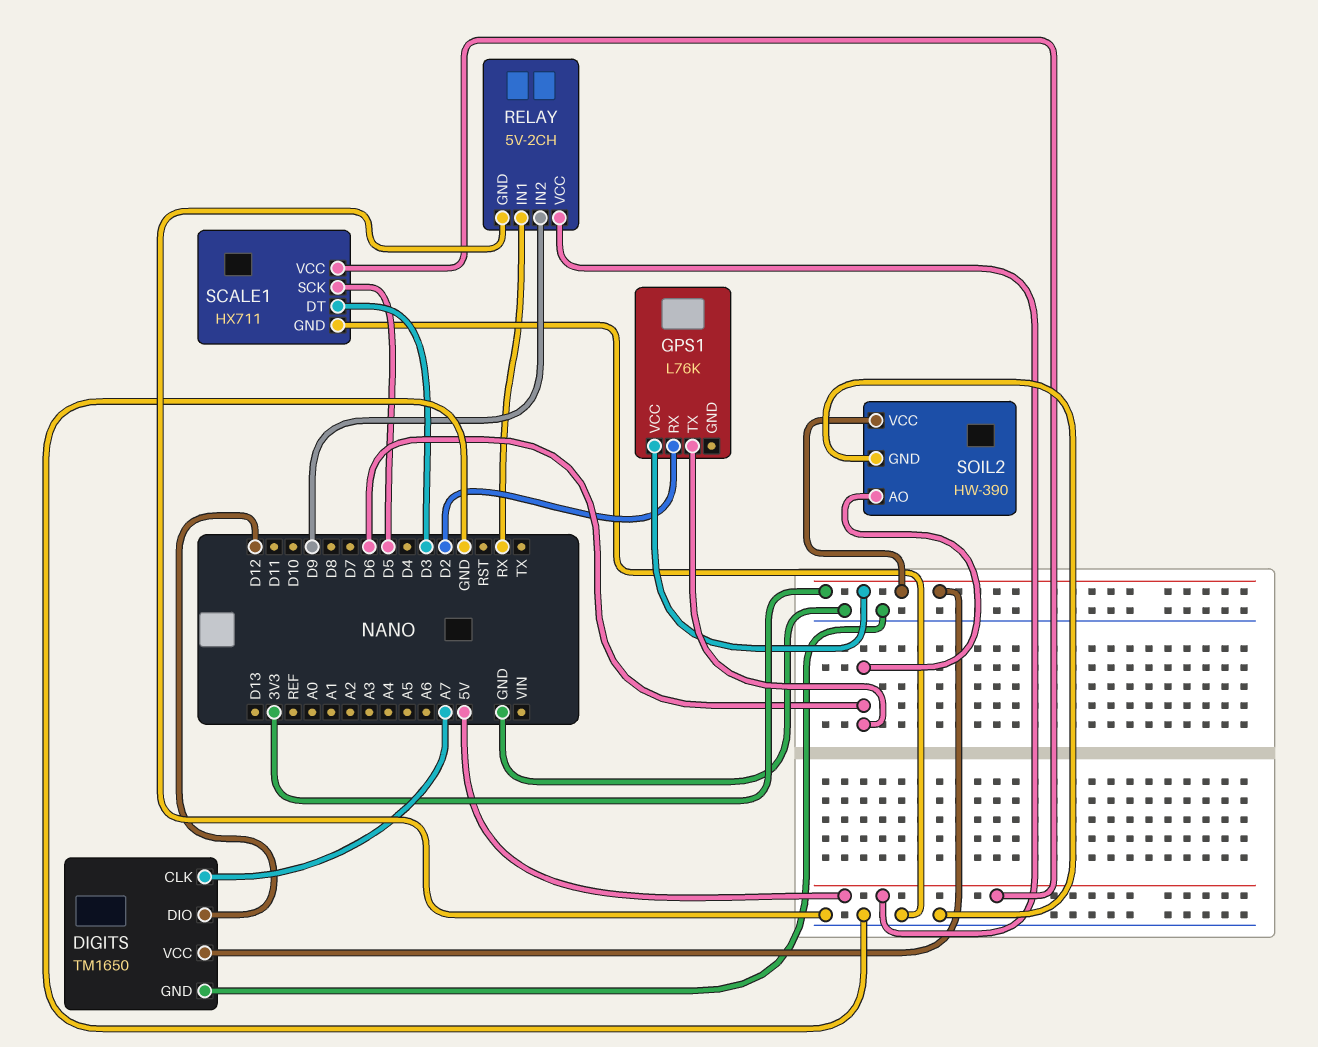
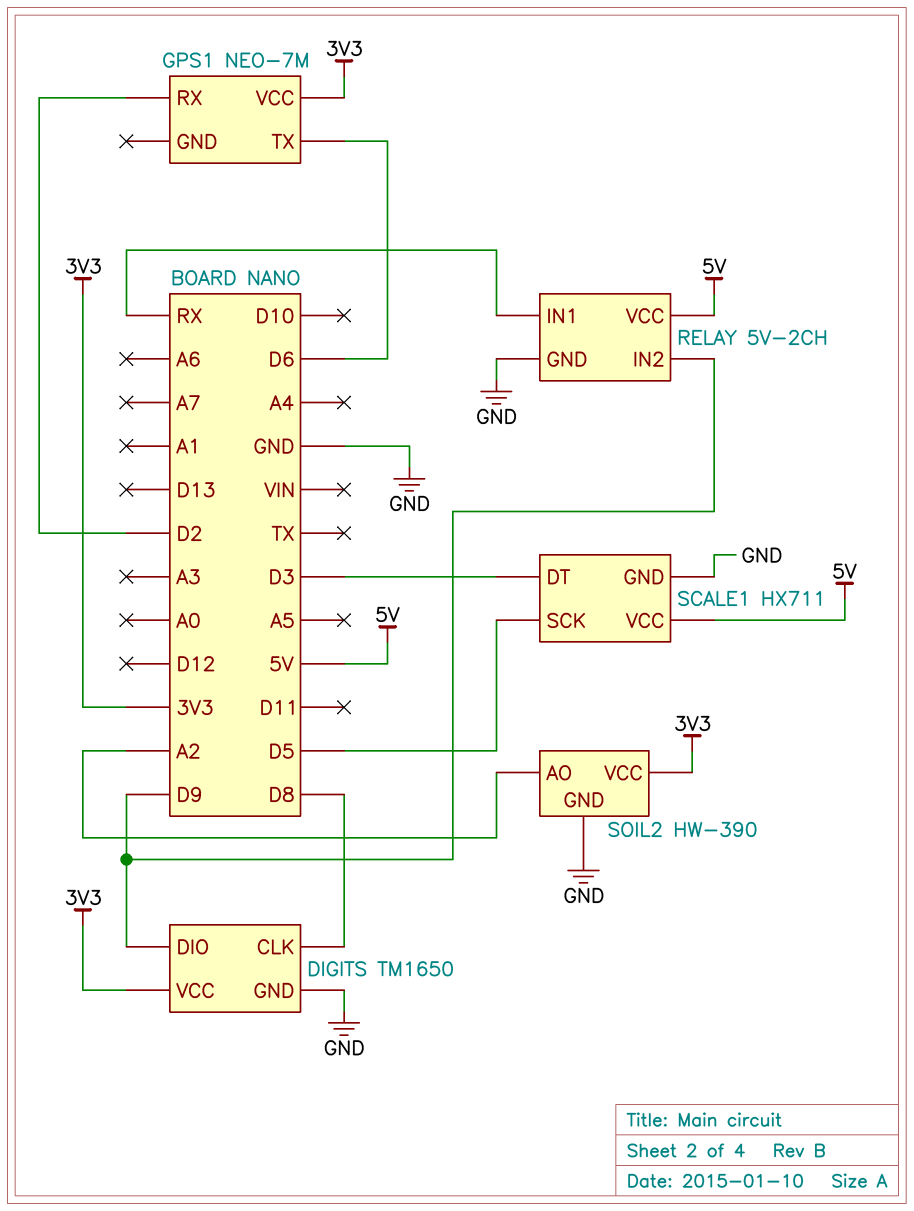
DIGITS pin CLK: A7 -> D8
DIGITS pin DIO: D12 -> D9
GPS1: L76K -> NEO-7M
SOIL2 pin AO: D6 -> A2

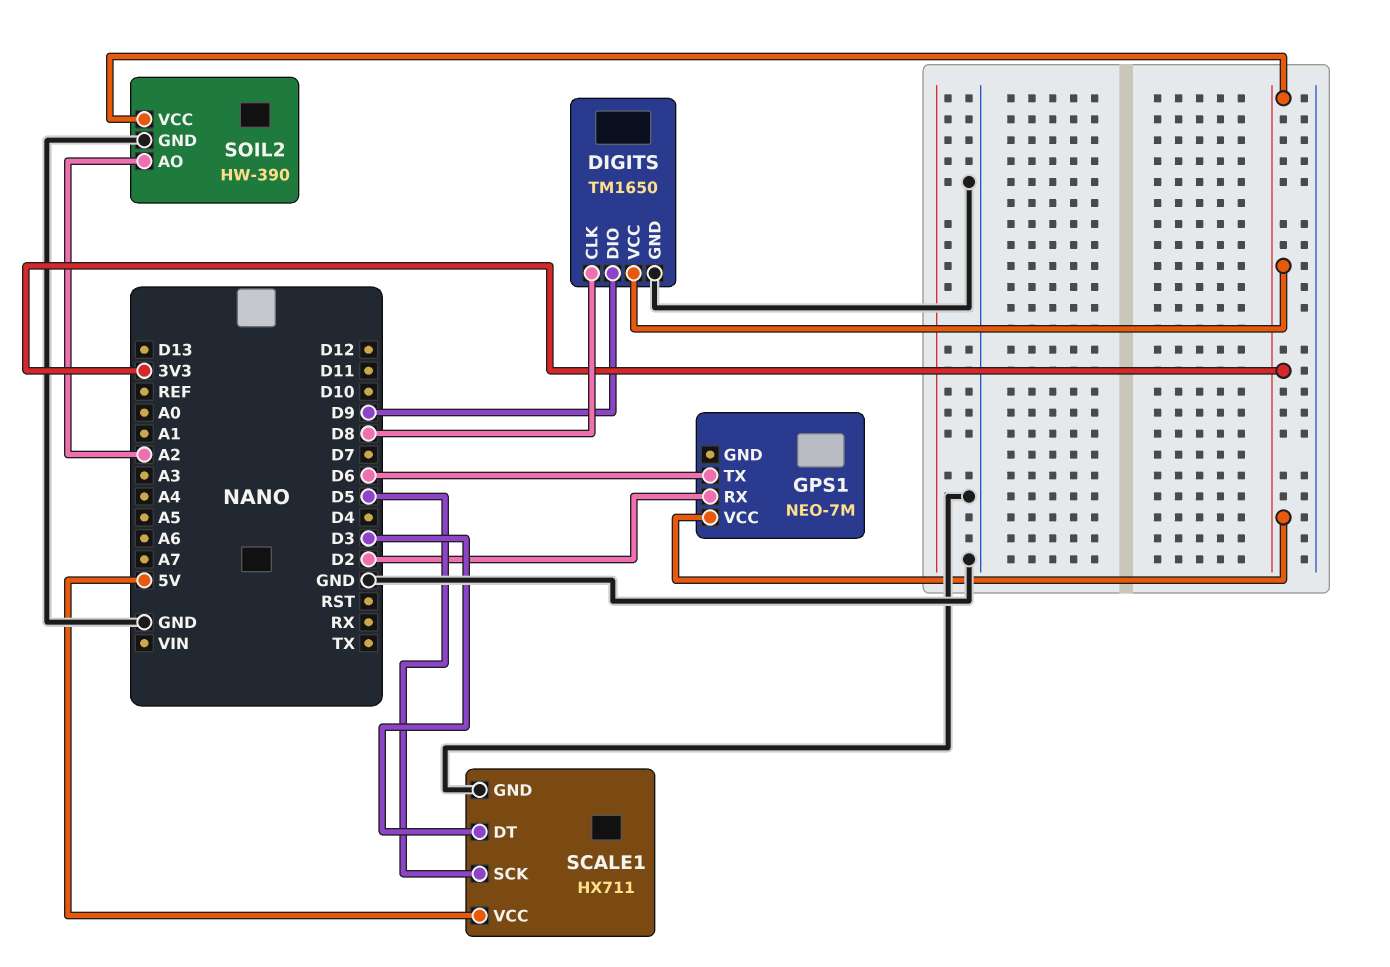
RELAY: 5V-2CH -> none
RELAY pin GND: GND -> none
RELAY pin IN1: RX -> none
RELAY pin IN2: D9 -> none
RELAY pin VCC: 5V -> none

